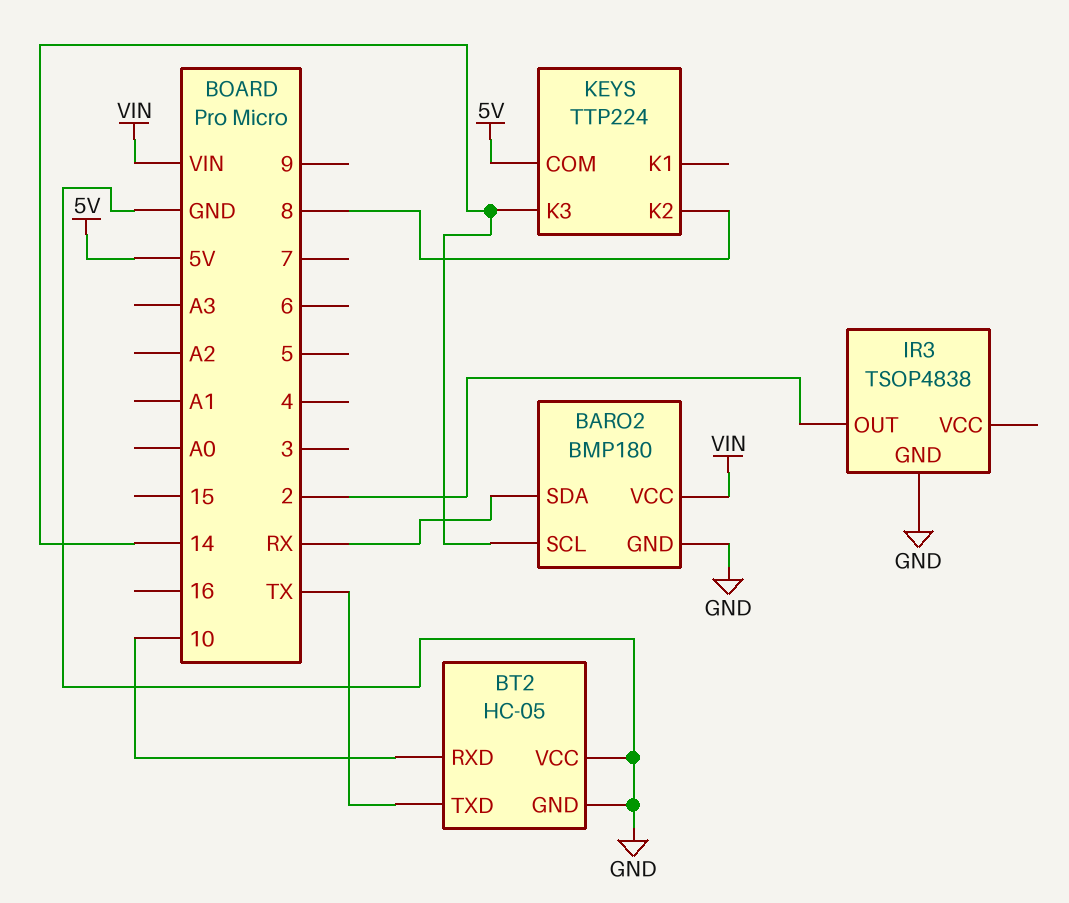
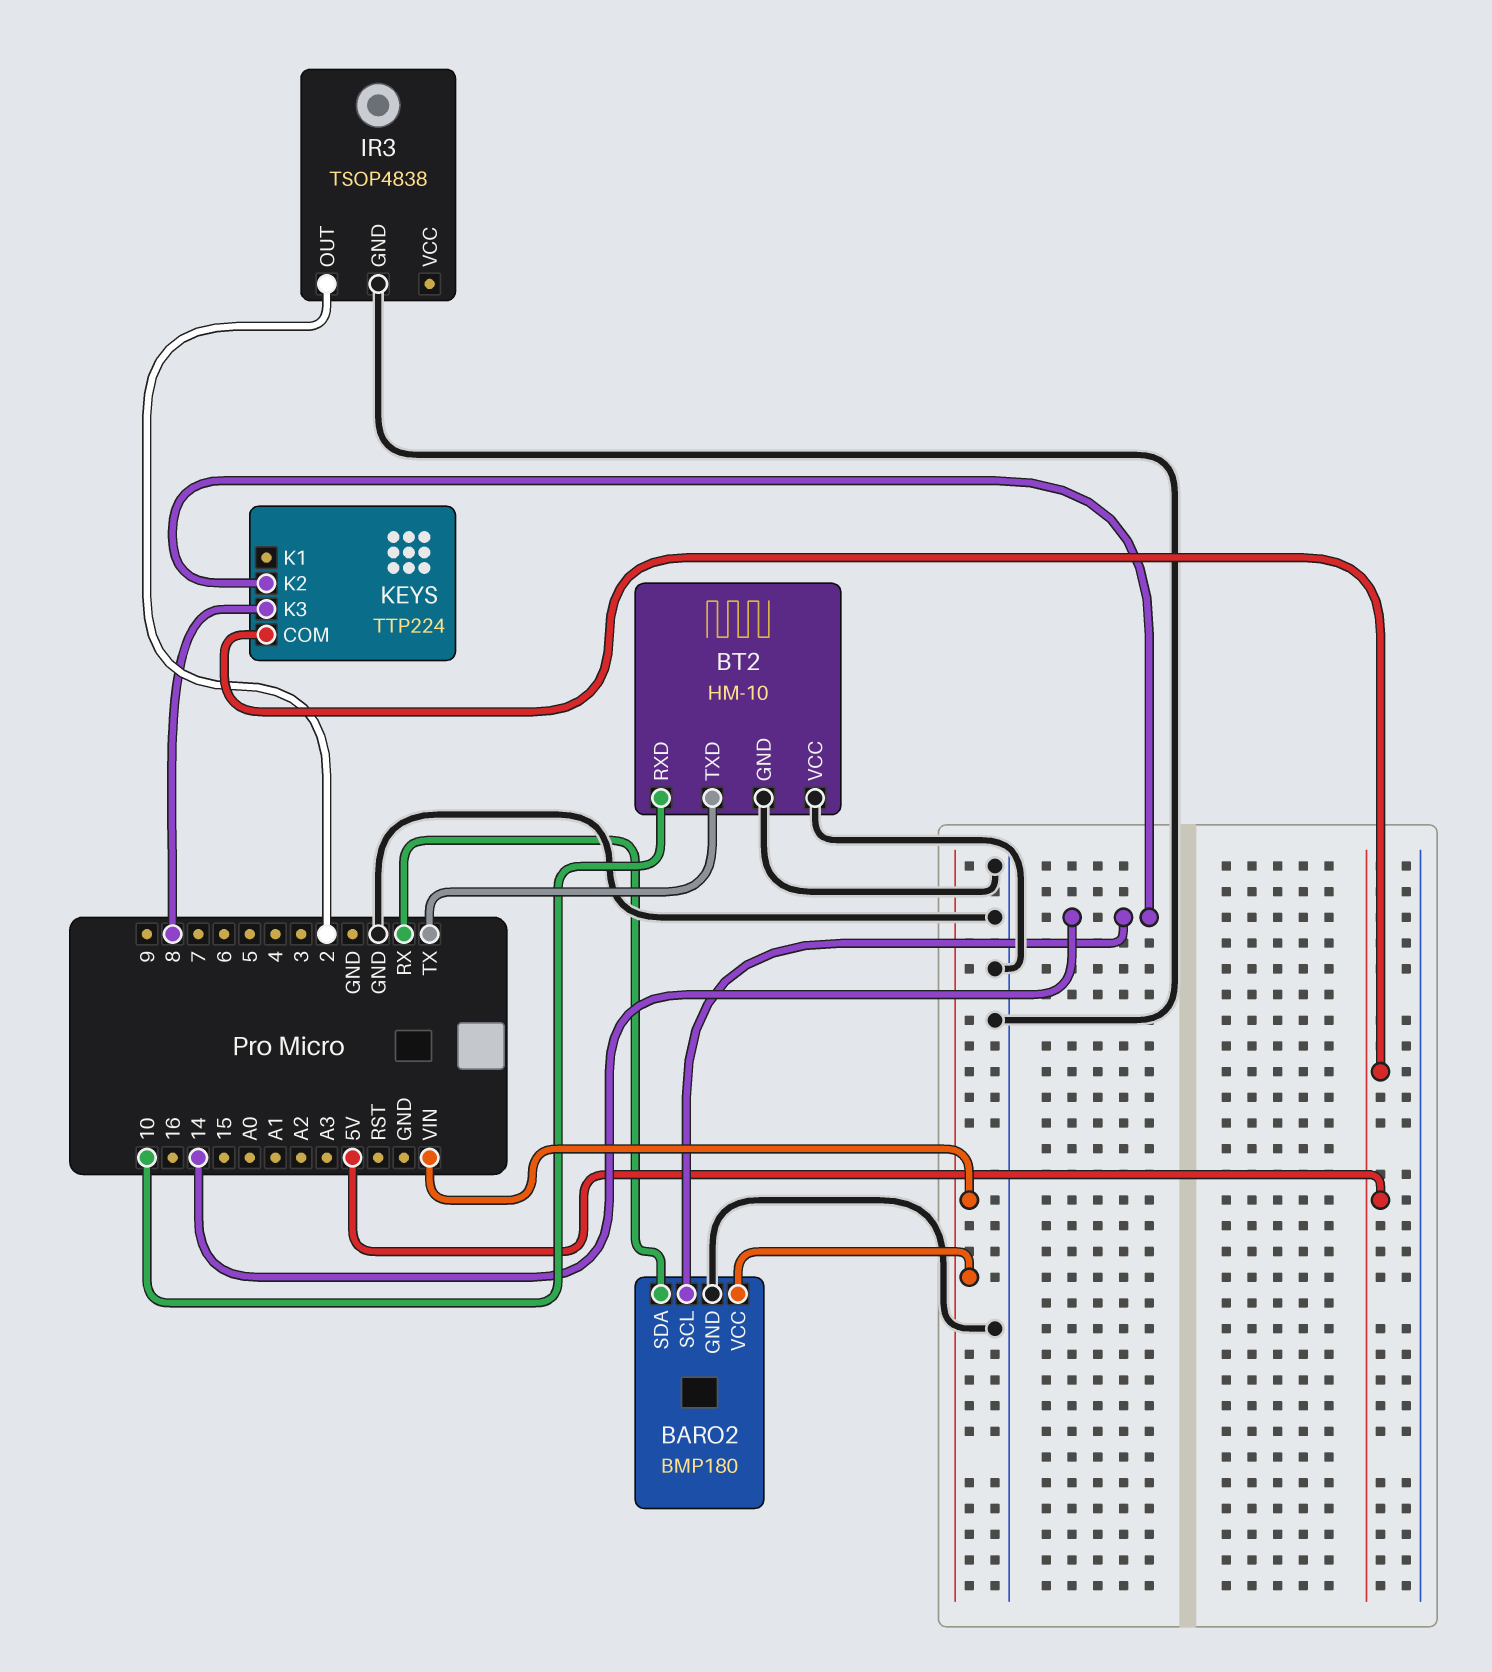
BT2: HC-05 -> HM-10
KEYS pin K2: 8 -> 14
KEYS pin K3: 14 -> 8

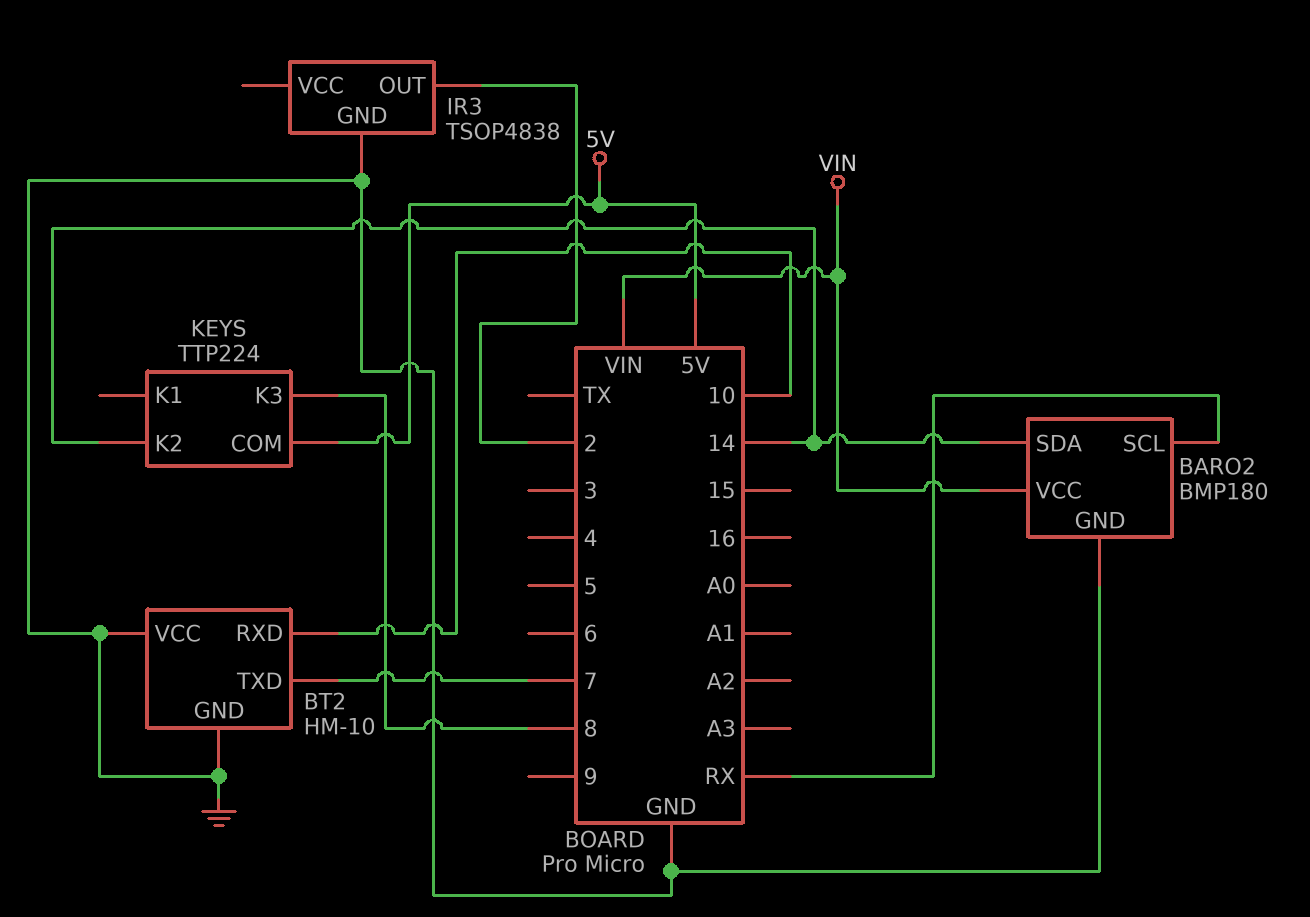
BARO2 pin SCL: 14 -> RX
BARO2 pin SDA: RX -> 14
BT2 pin TXD: TX -> 7

